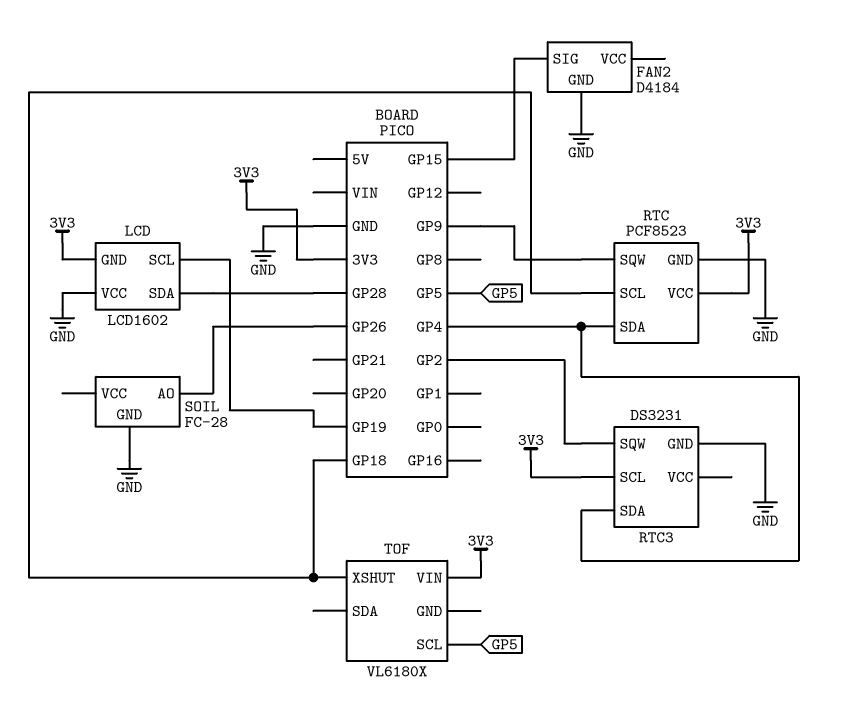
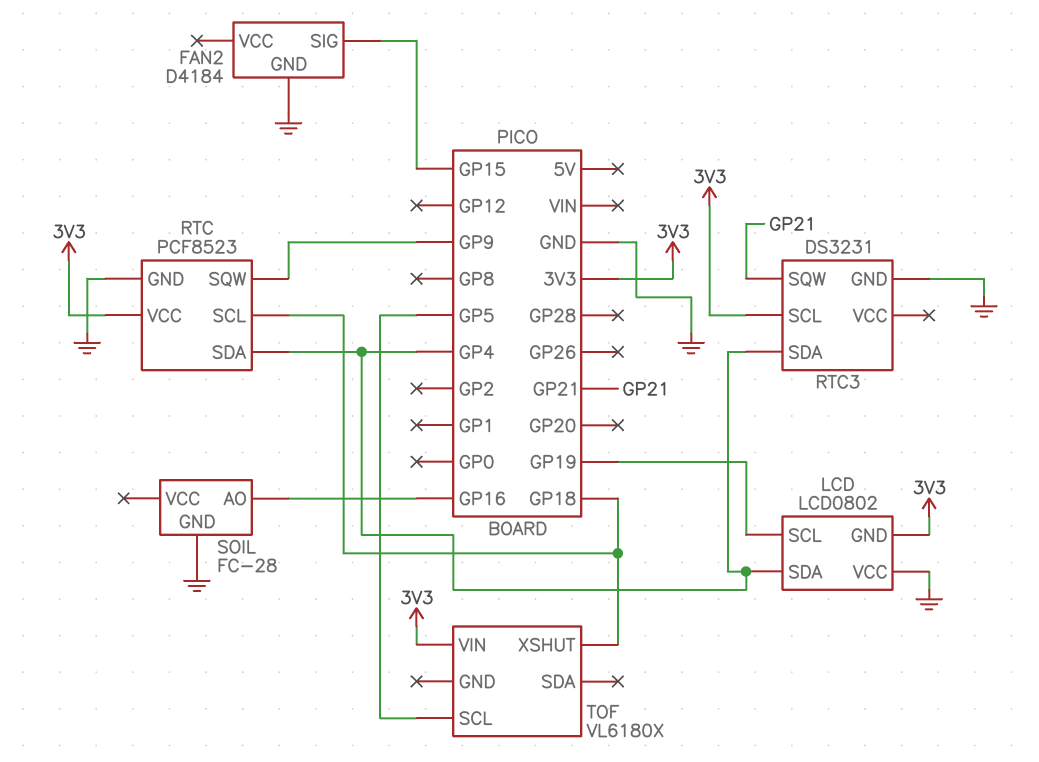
LCD: LCD1602 -> LCD0802
LCD pin SDA: GP28 -> GP4
RTC3 pin SQW: GP2 -> GP21
SOIL pin AO: GP26 -> GP16

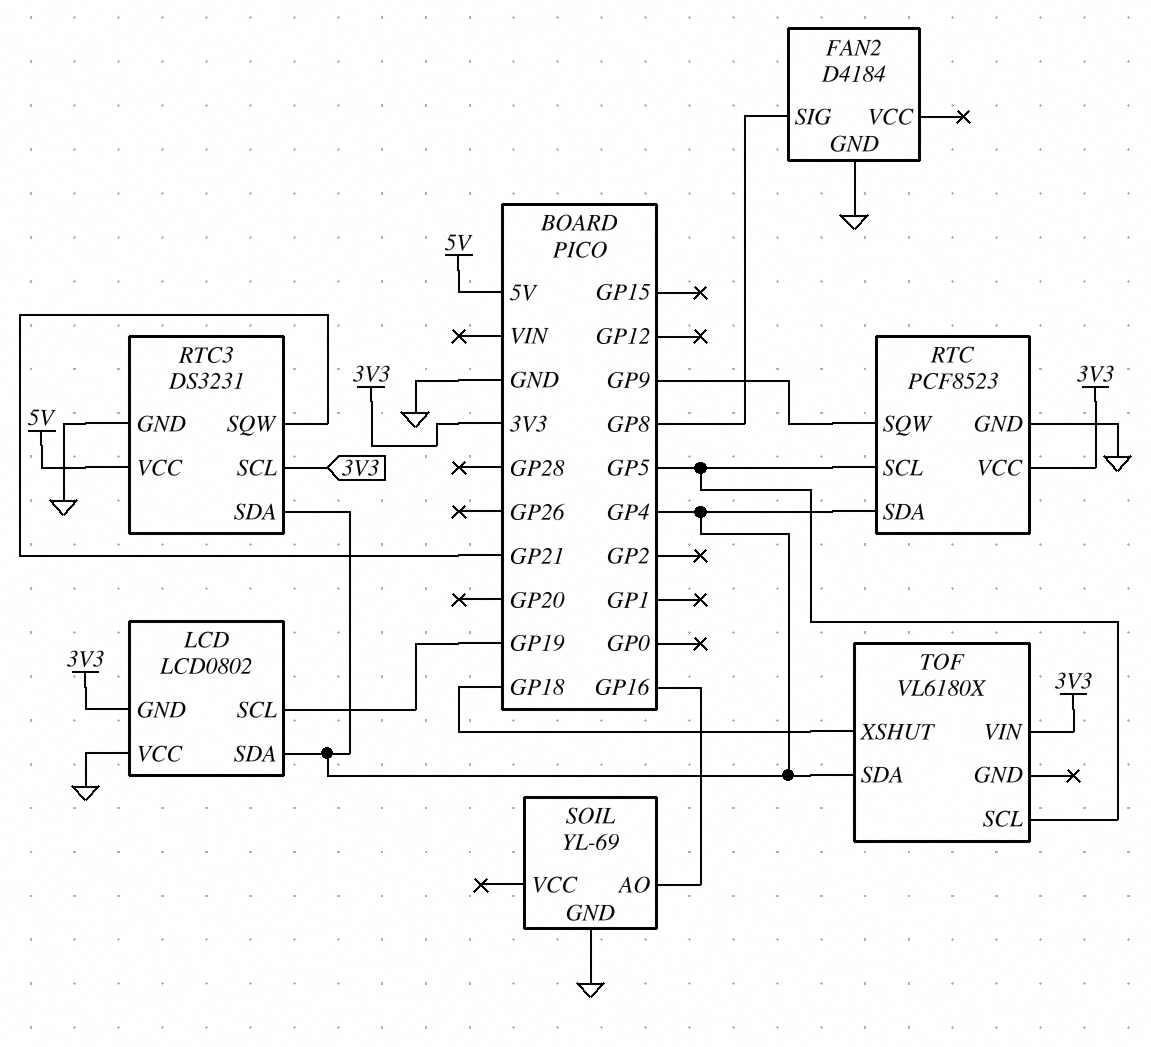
FAN2 pin SIG: GP15 -> GP8
RTC pin SCL: GP18 -> GP5
RTC3 pin VCC: none -> 5V
SOIL: FC-28 -> YL-69
TOF pin SDA: none -> GP4

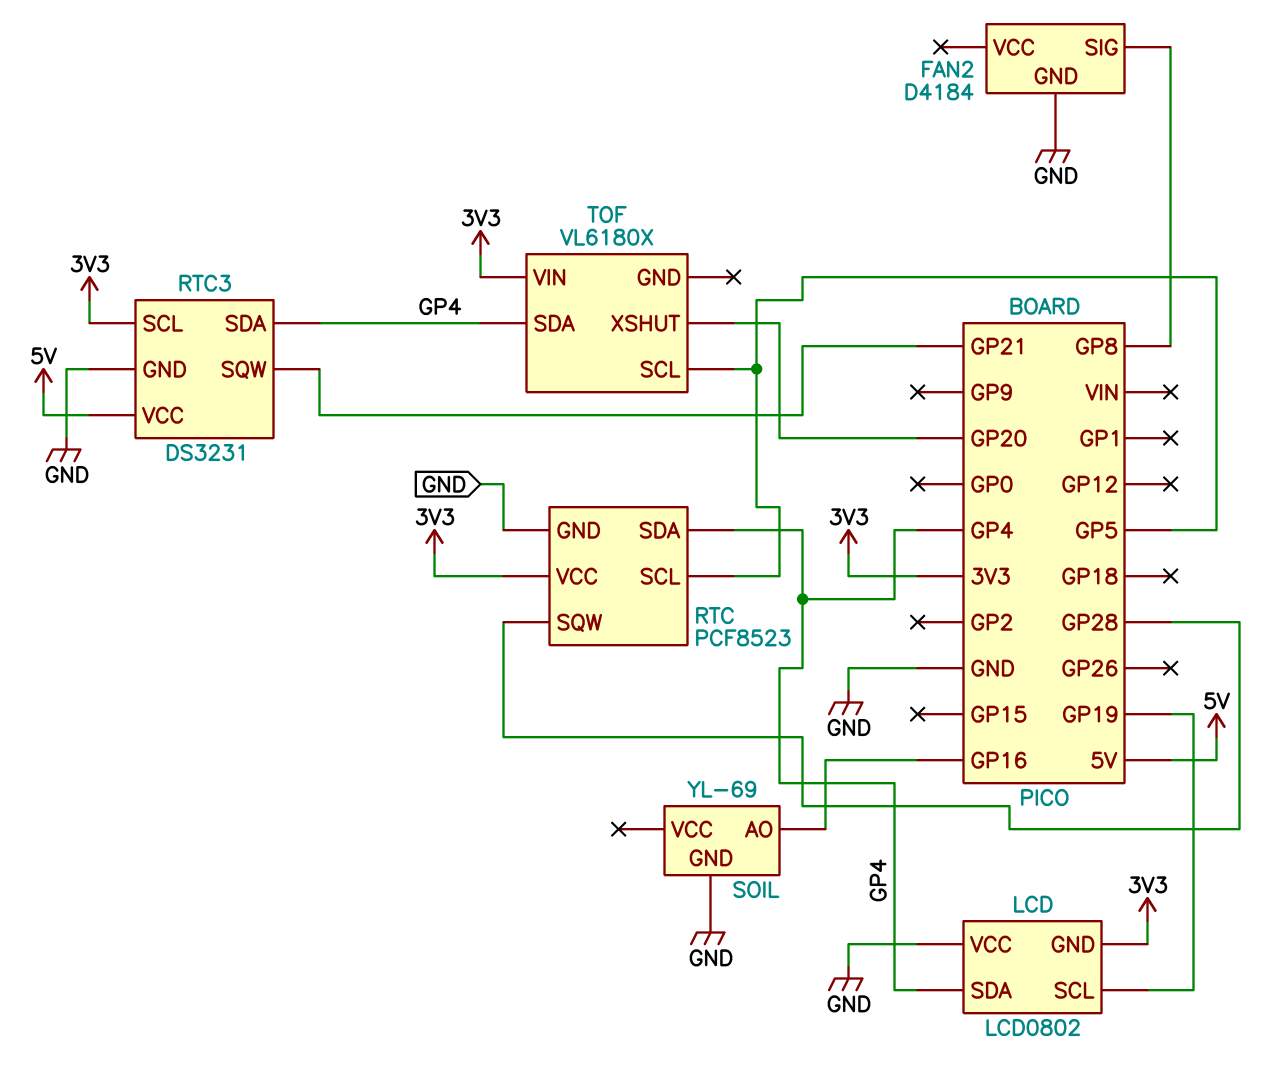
RTC pin SQW: GP9 -> GP28
TOF pin XSHUT: GP18 -> GP20

